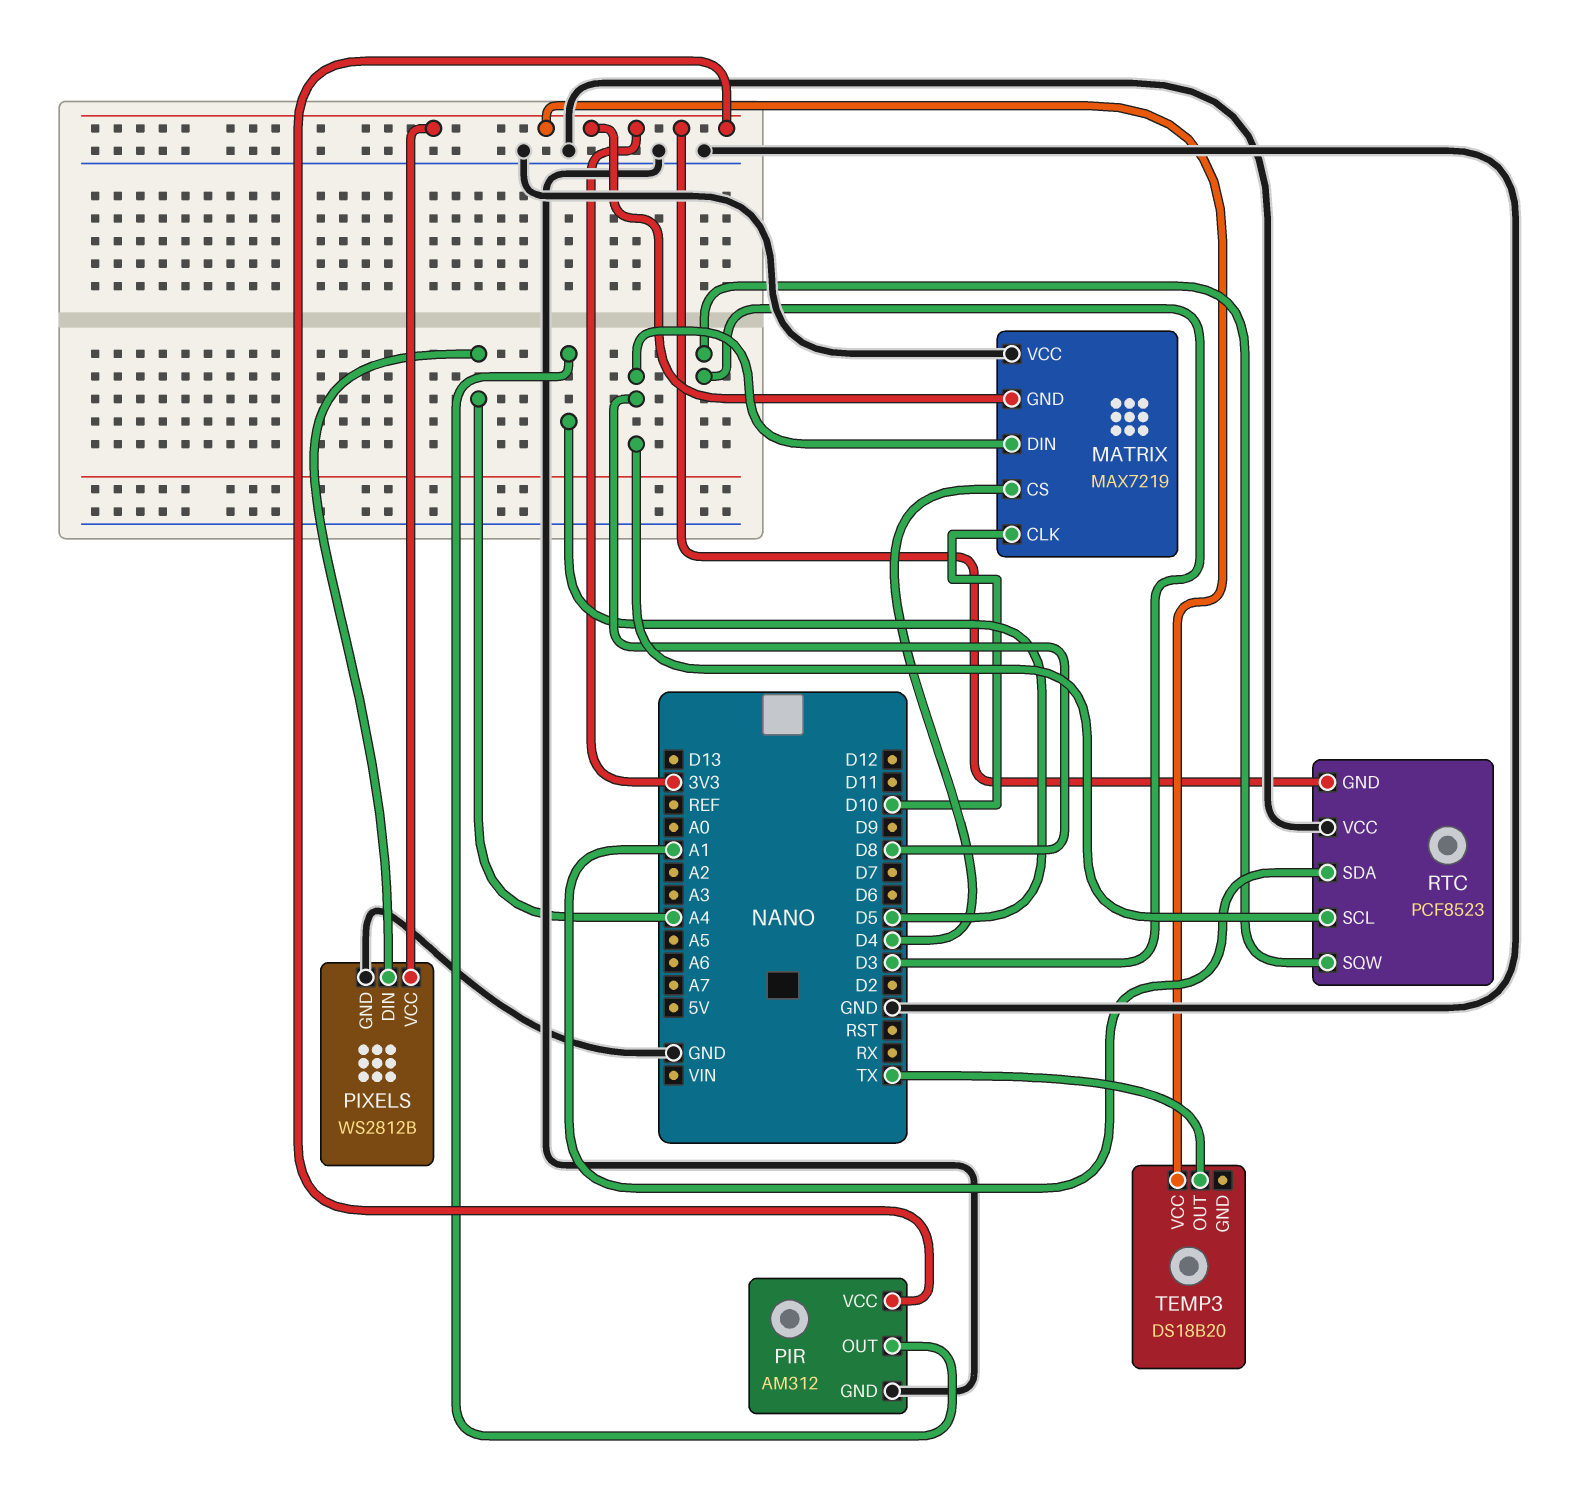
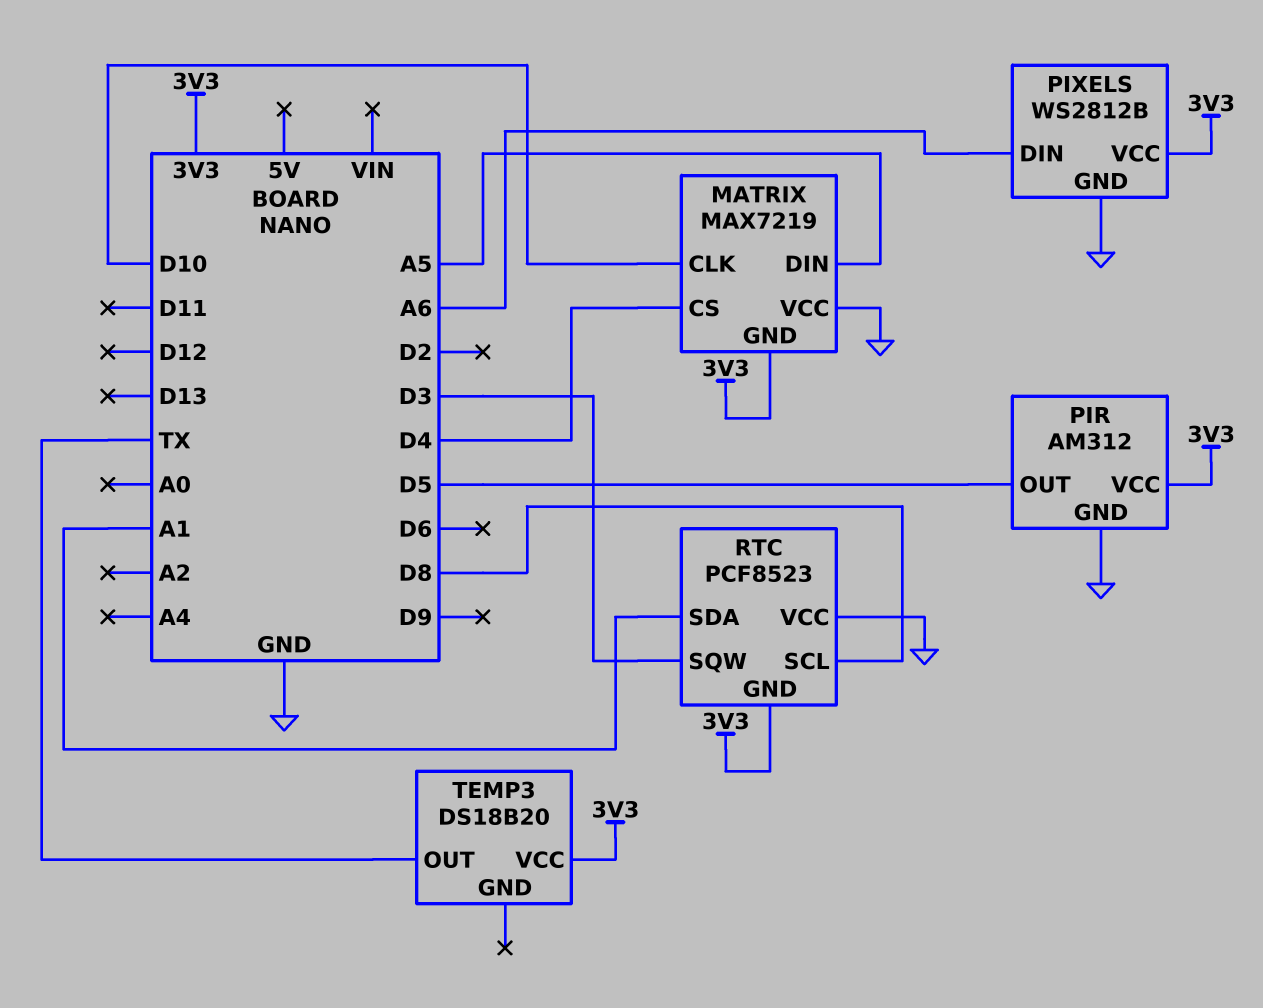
MATRIX pin DIN: D8 -> A5
PIXELS pin DIN: A4 -> A6

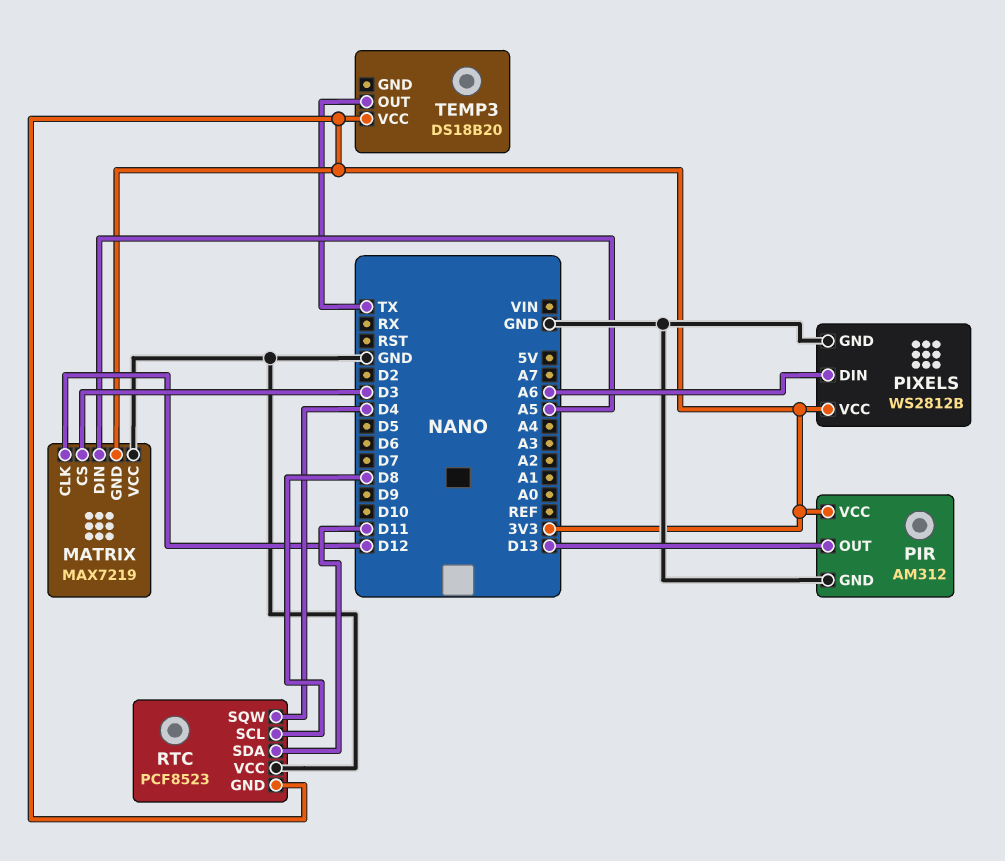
MATRIX pin CLK: D10 -> D12
MATRIX pin CS: D4 -> D3
PIR pin OUT: D5 -> D13
RTC pin SDA: A1 -> D11
RTC pin SQW: D3 -> D4

